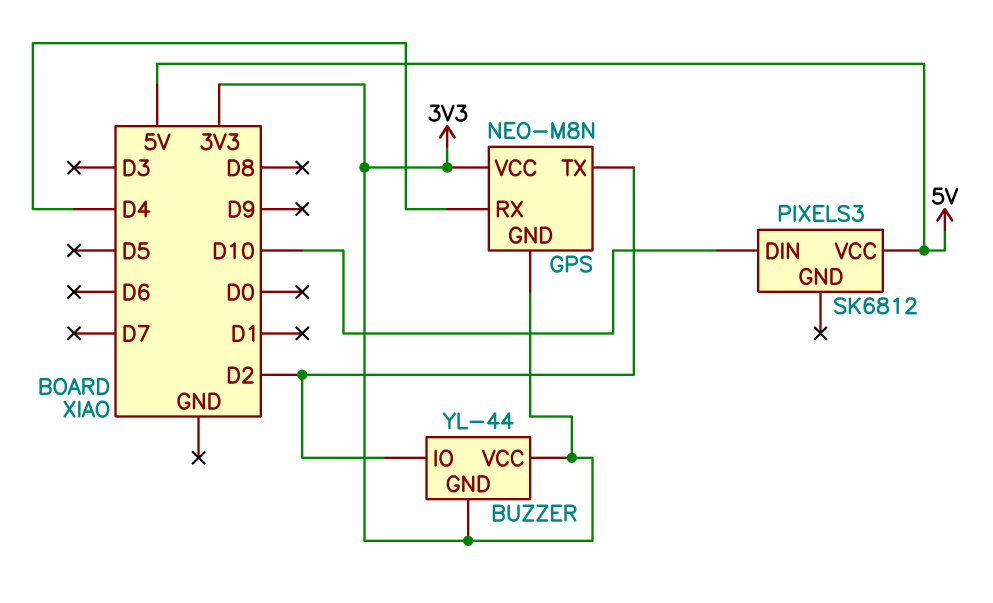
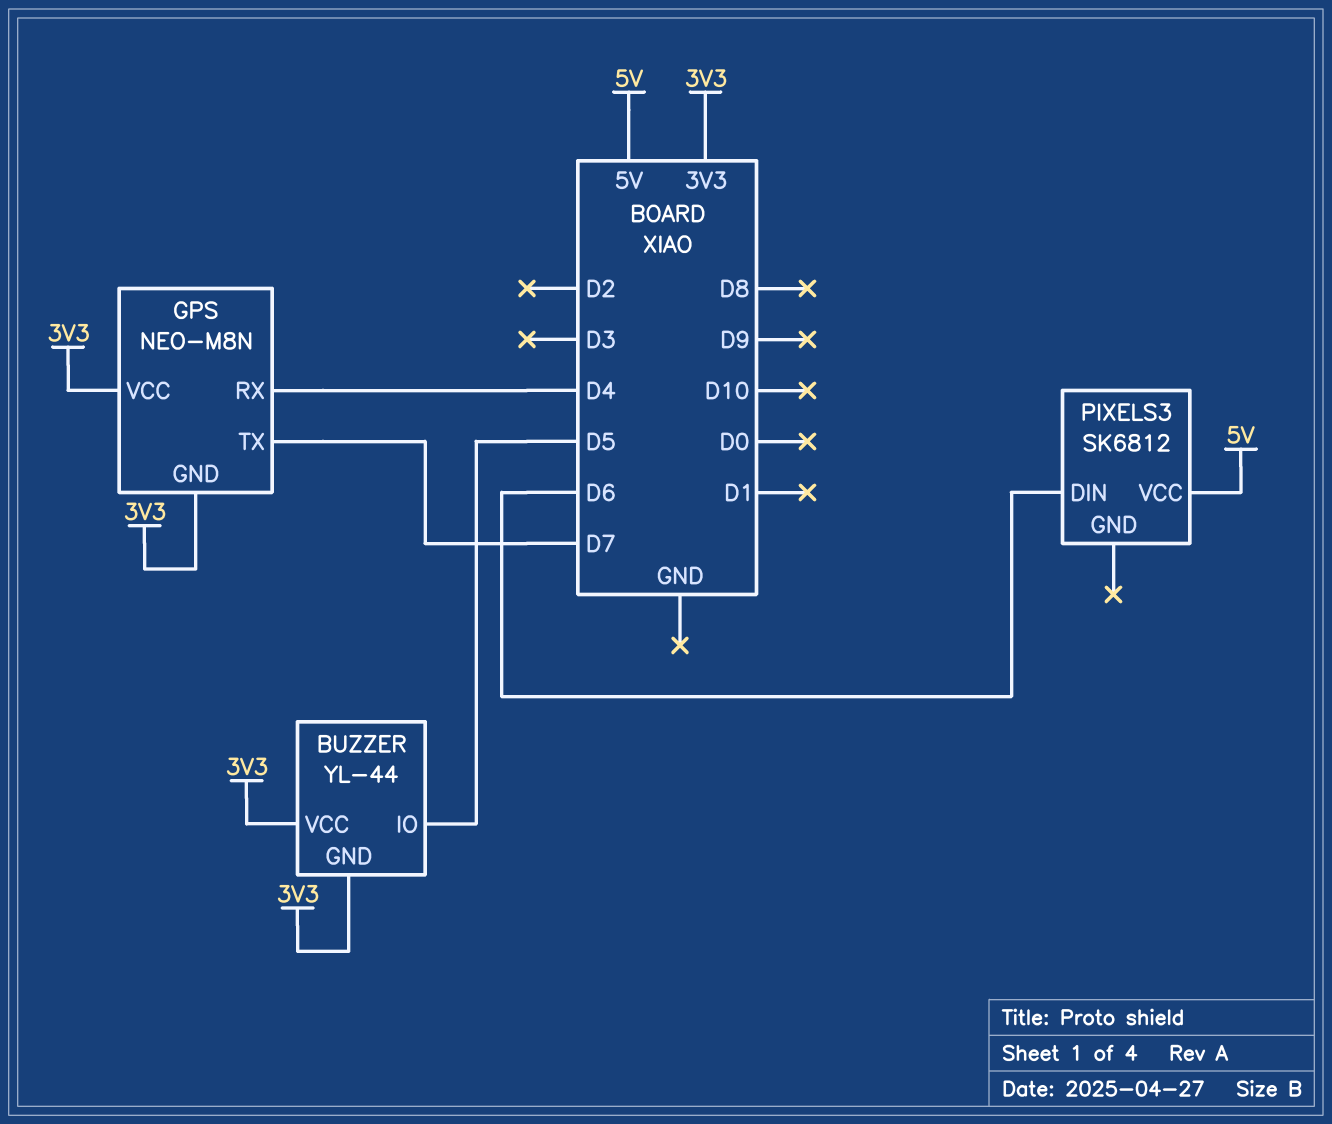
BUZZER pin IO: D2 -> D5
GPS pin TX: D2 -> D7
PIXELS3 pin DIN: D10 -> D6

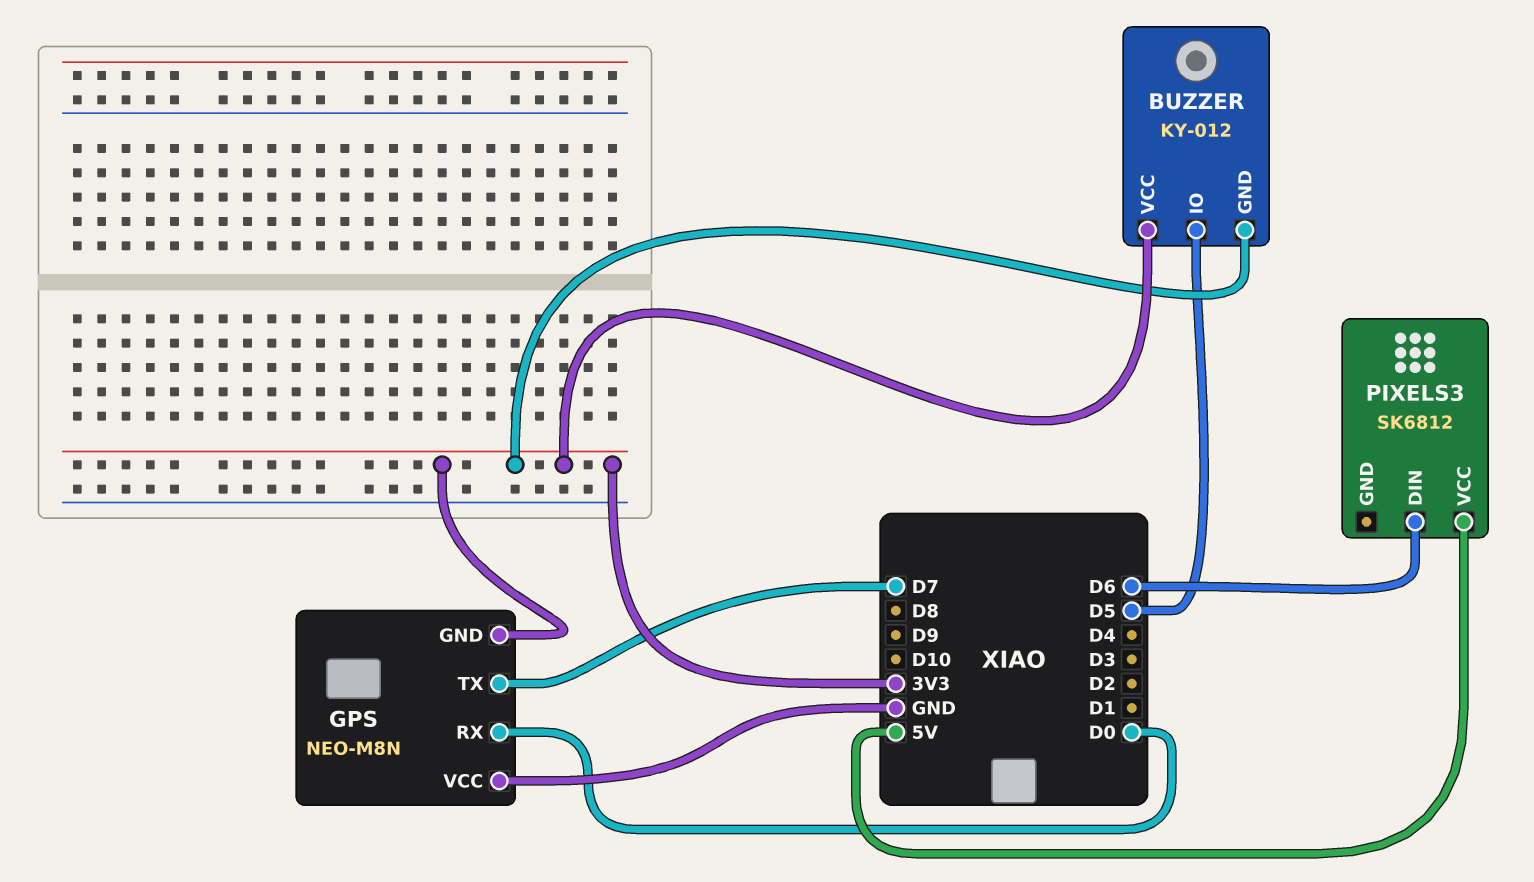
BUZZER: YL-44 -> KY-012
GPS pin RX: D4 -> D0
GPS pin VCC: 3V3 -> GND

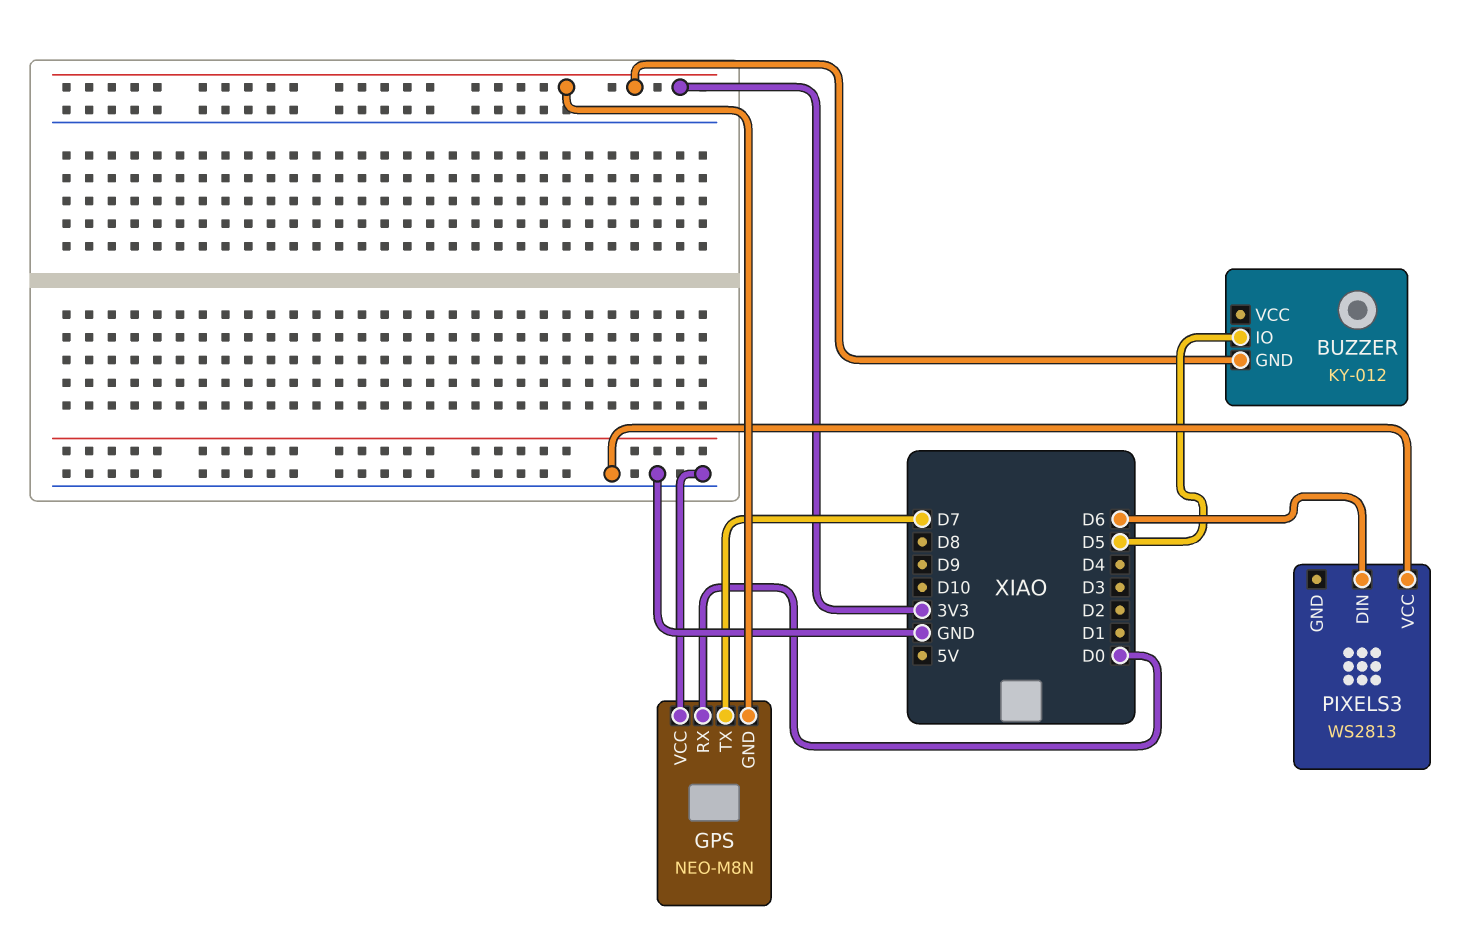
BUZZER pin VCC: 3V3 -> none
PIXELS3: SK6812 -> WS2813
PIXELS3 pin VCC: 5V -> GND

